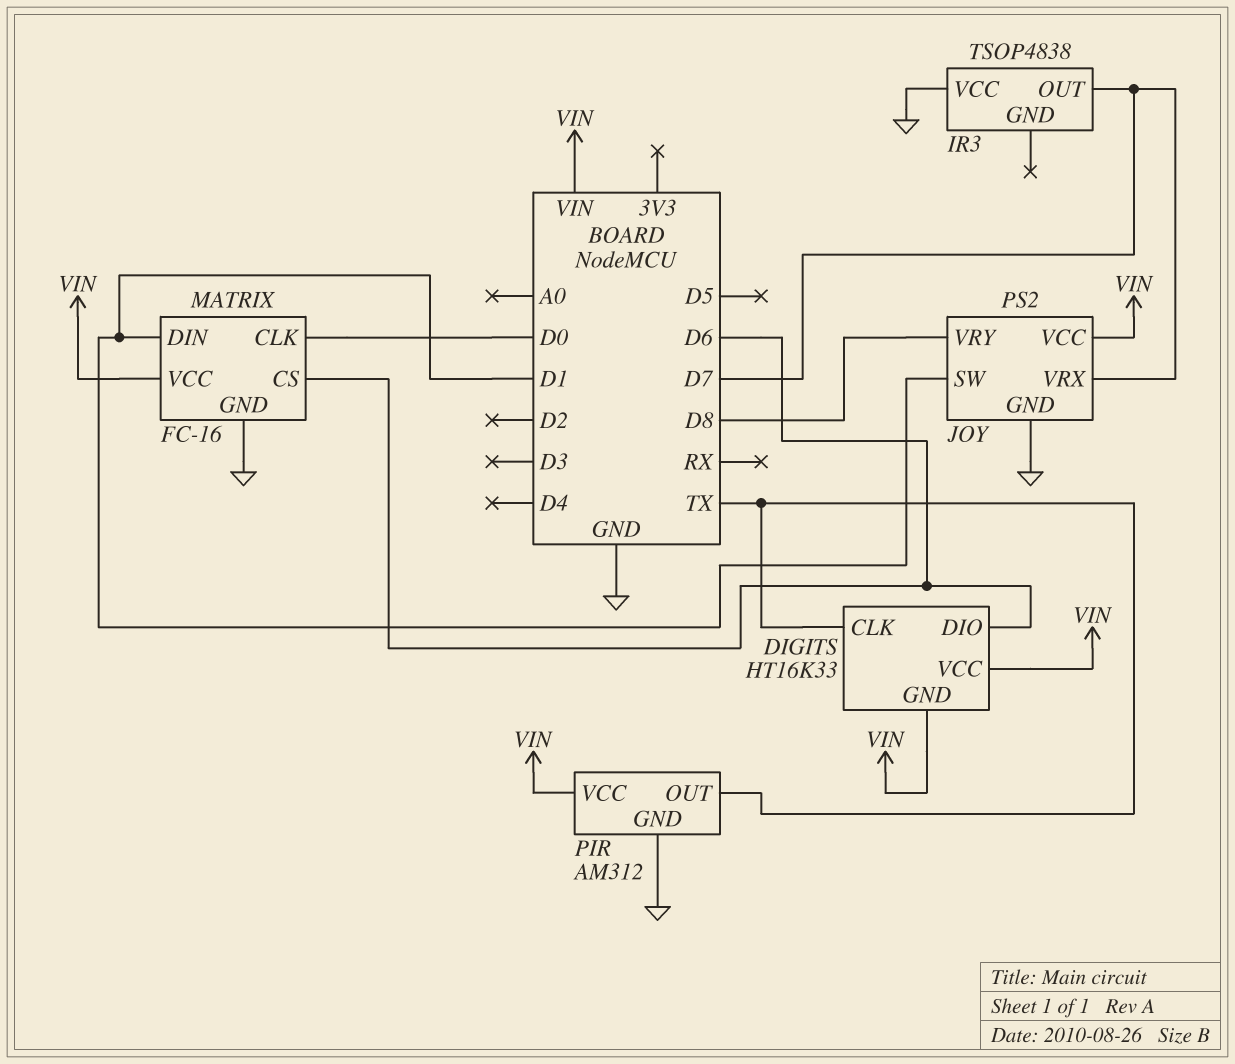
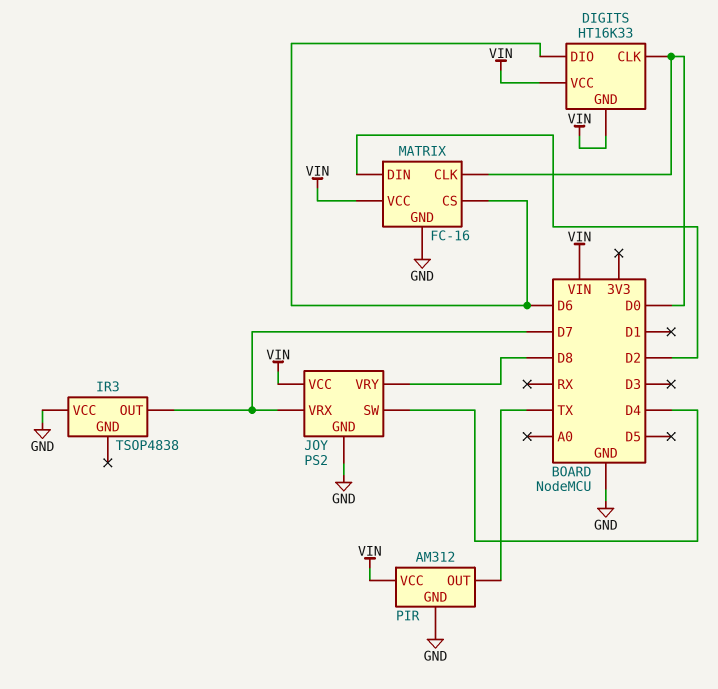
DIGITS pin CLK: TX -> D0
JOY pin SW: D1 -> D4
MATRIX pin DIN: D1 -> D2

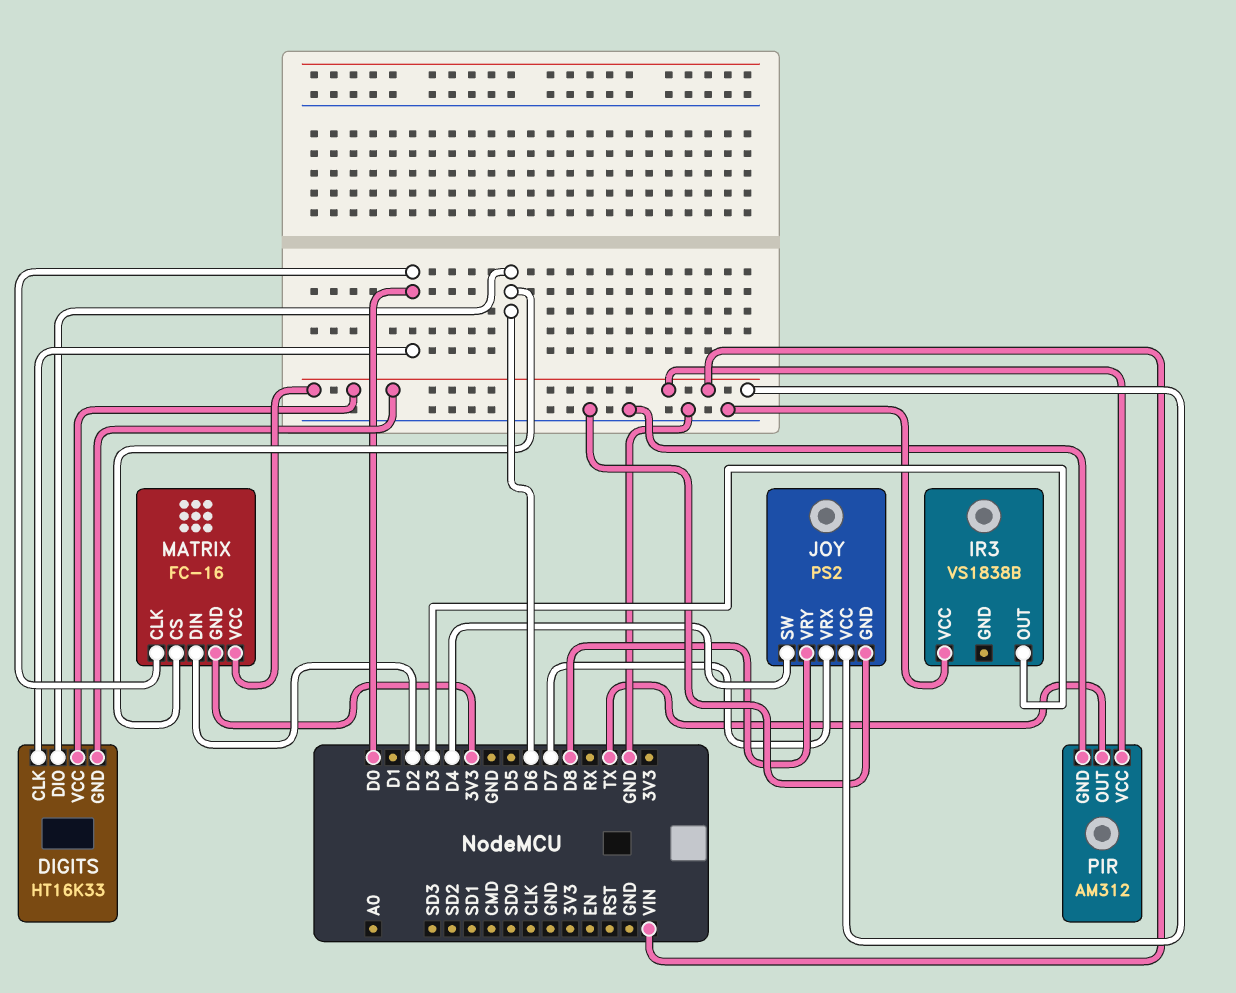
IR3: TSOP4838 -> VS1838B
IR3 pin OUT: D7 -> D3
MATRIX pin GND: GND -> 3V3

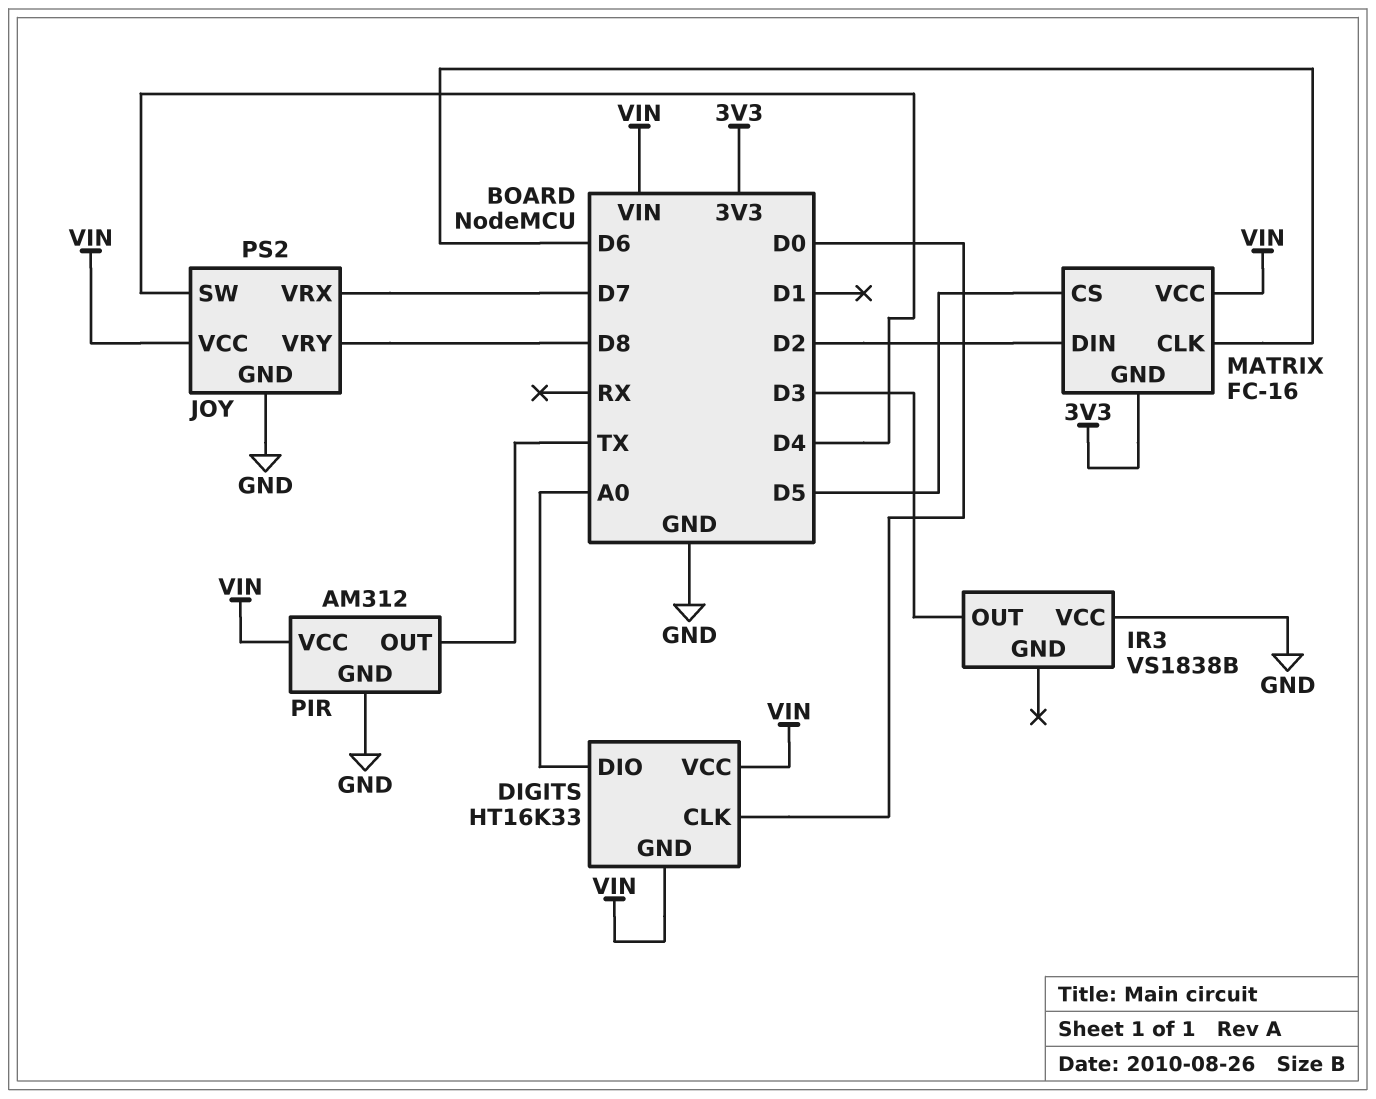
DIGITS pin DIO: D6 -> A0
MATRIX pin CLK: D0 -> D6
MATRIX pin CS: D6 -> D5

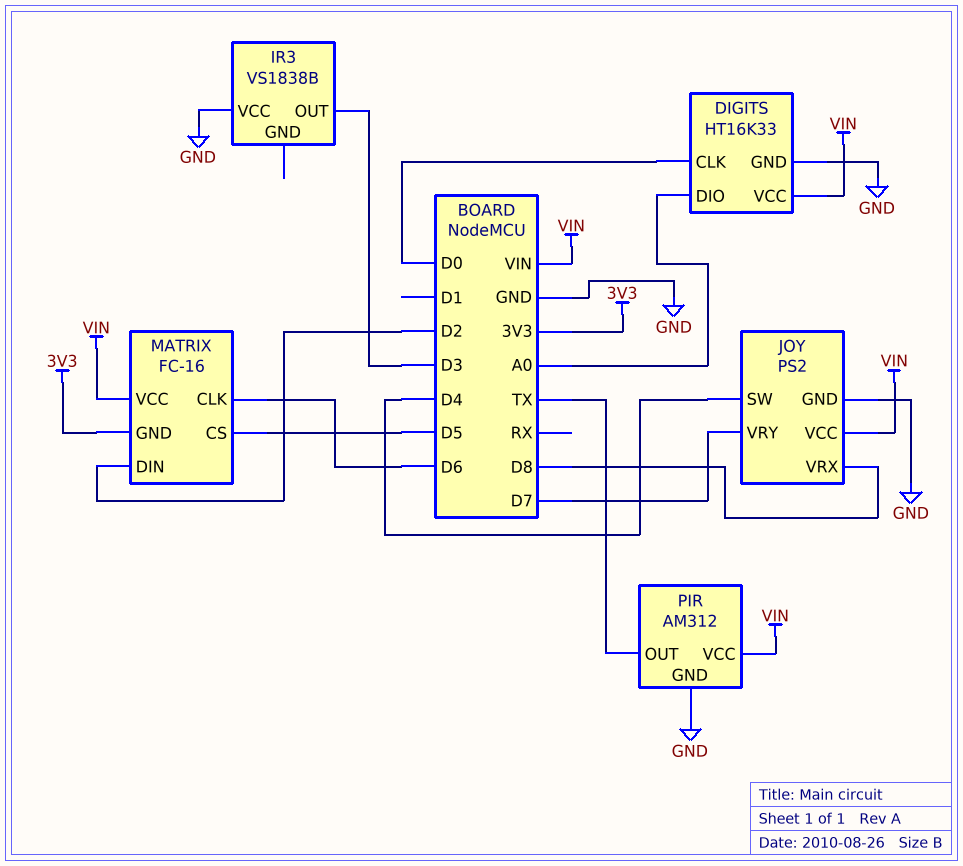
DIGITS pin GND: VIN -> GND
JOY pin VRX: D7 -> D8
JOY pin VRY: D8 -> D7

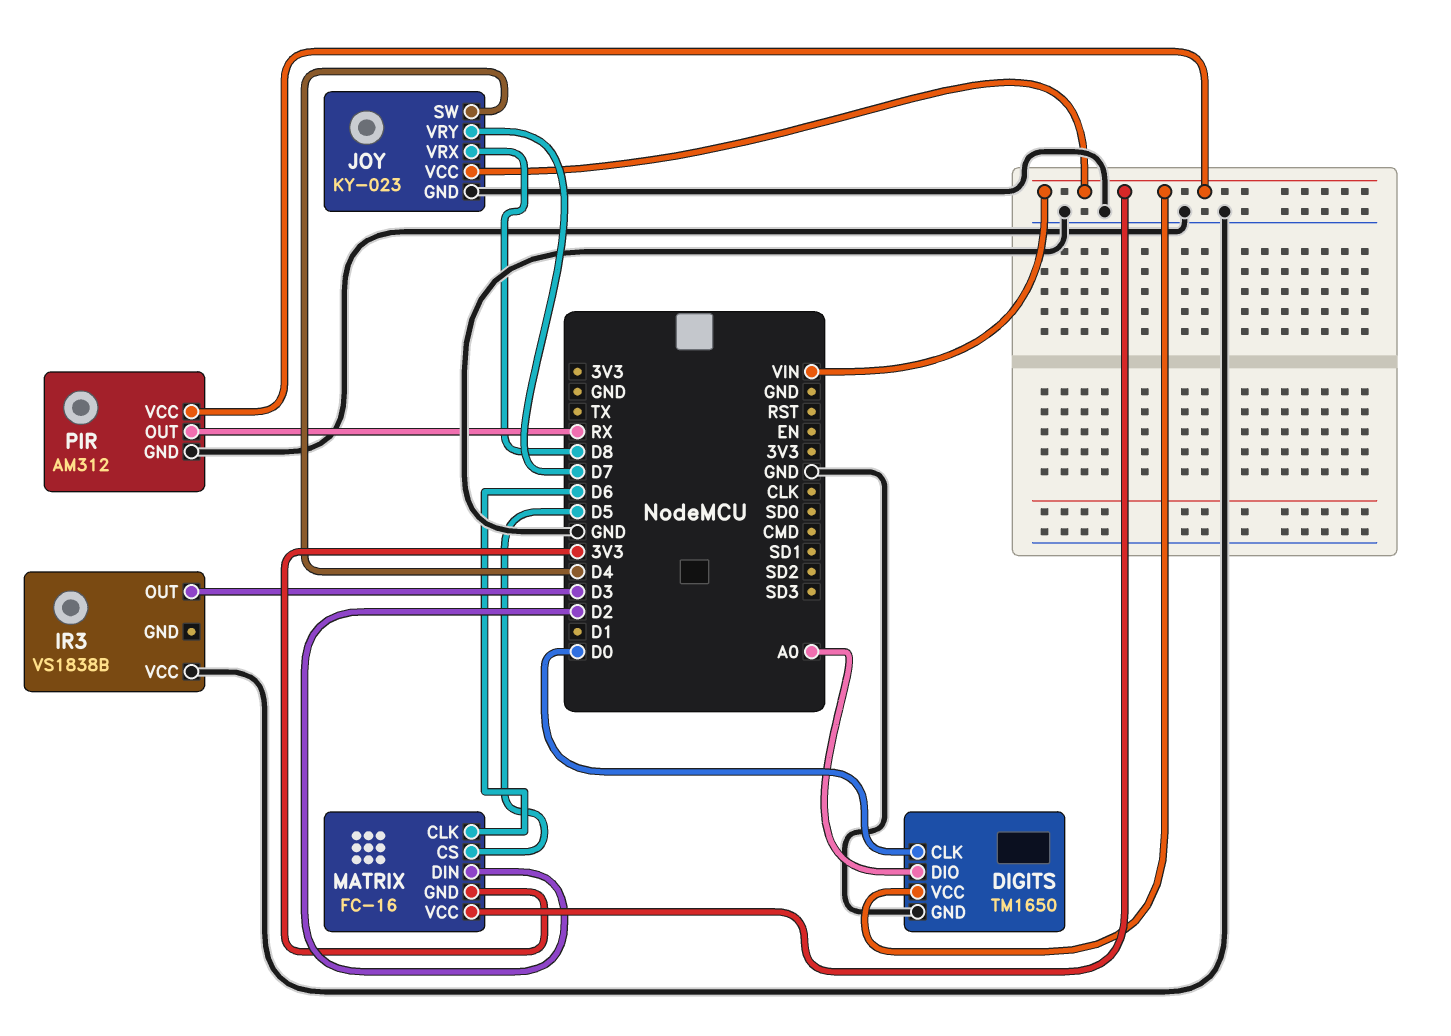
DIGITS: HT16K33 -> TM1650
JOY: PS2 -> KY-023
PIR pin OUT: TX -> RX

